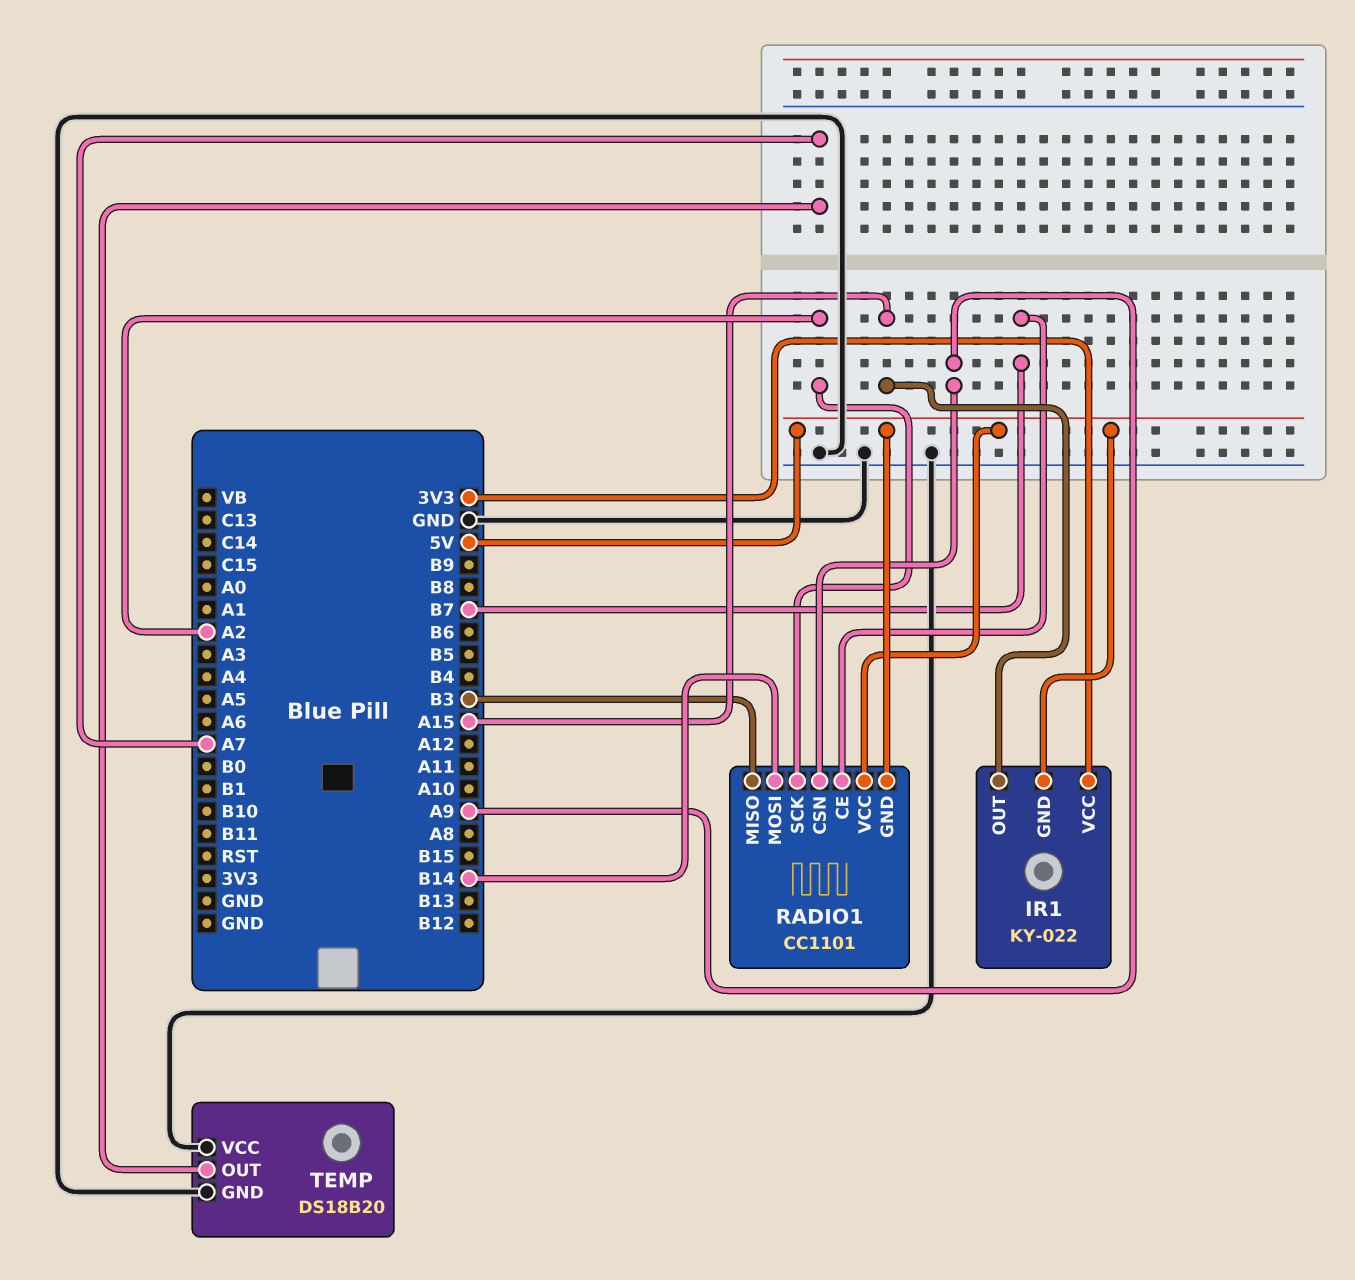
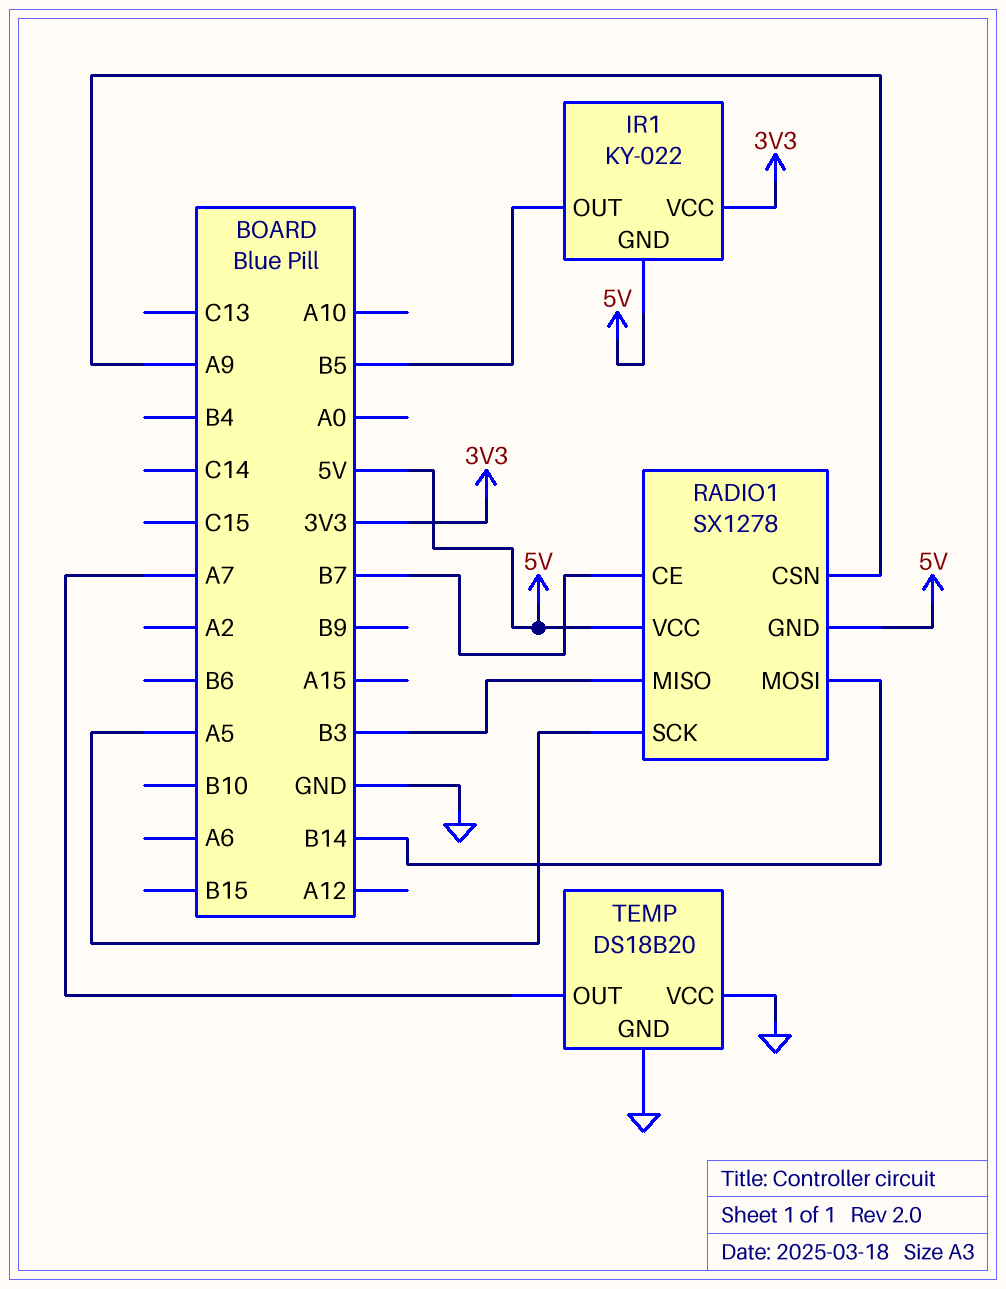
IR1 pin OUT: A15 -> B5
RADIO1: CC1101 -> SX1278
RADIO1 pin SCK: A2 -> A5

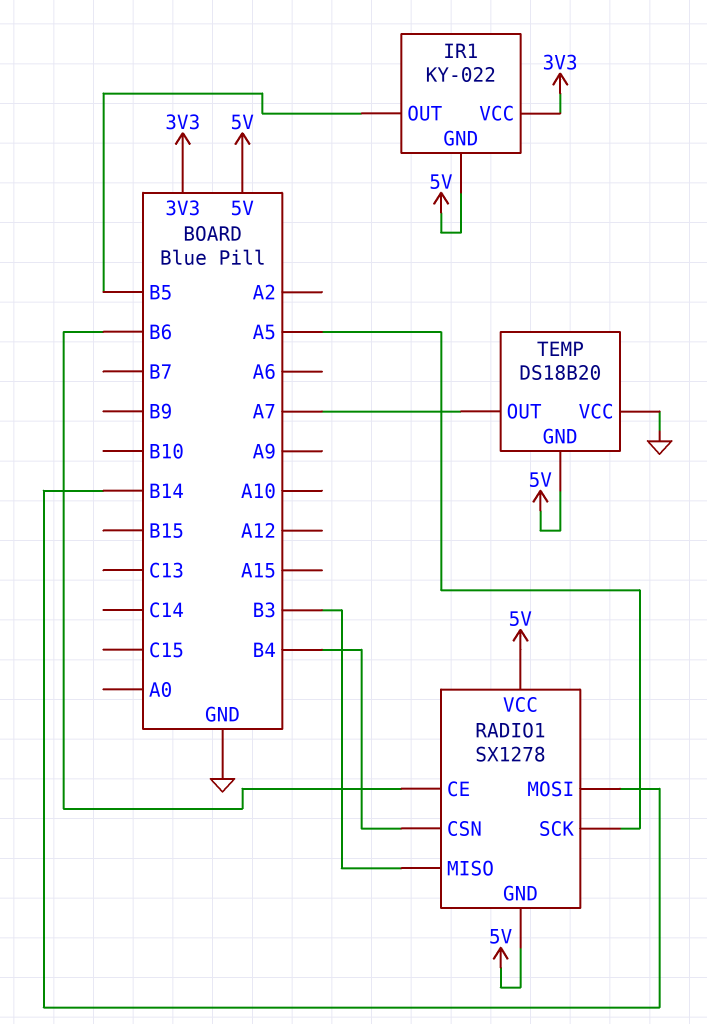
RADIO1 pin CE: B7 -> B6
RADIO1 pin CSN: A9 -> B4
TEMP pin GND: GND -> 5V

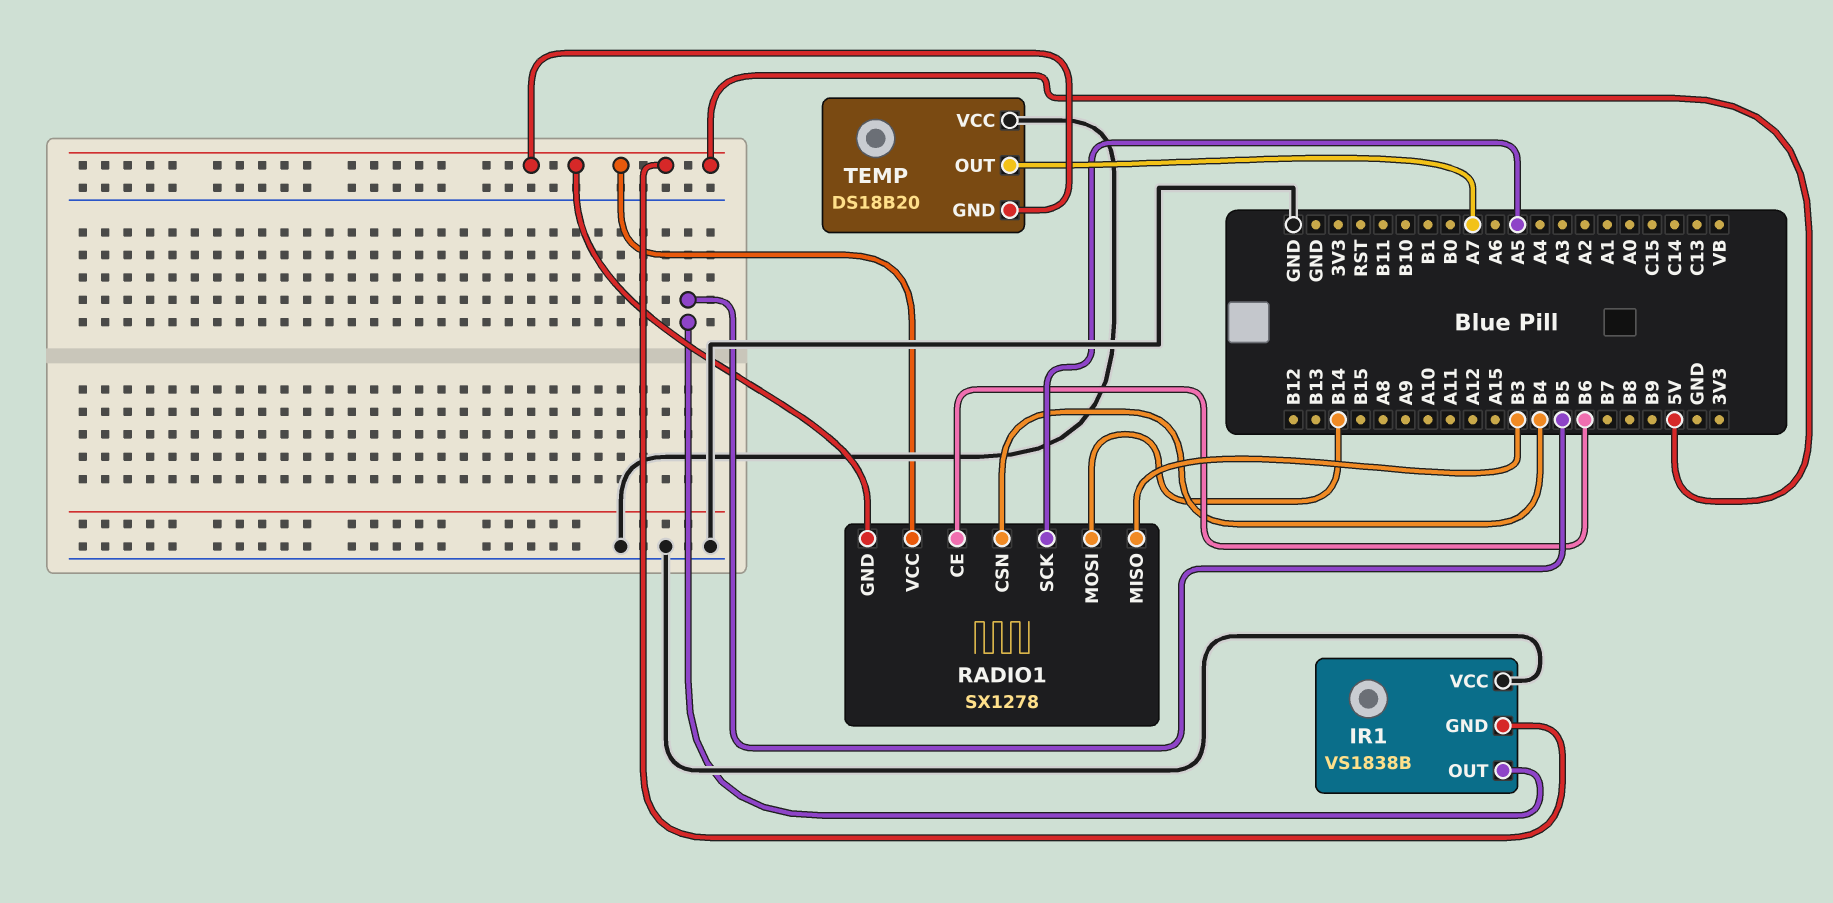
IR1: KY-022 -> VS1838B
IR1 pin VCC: 3V3 -> GND

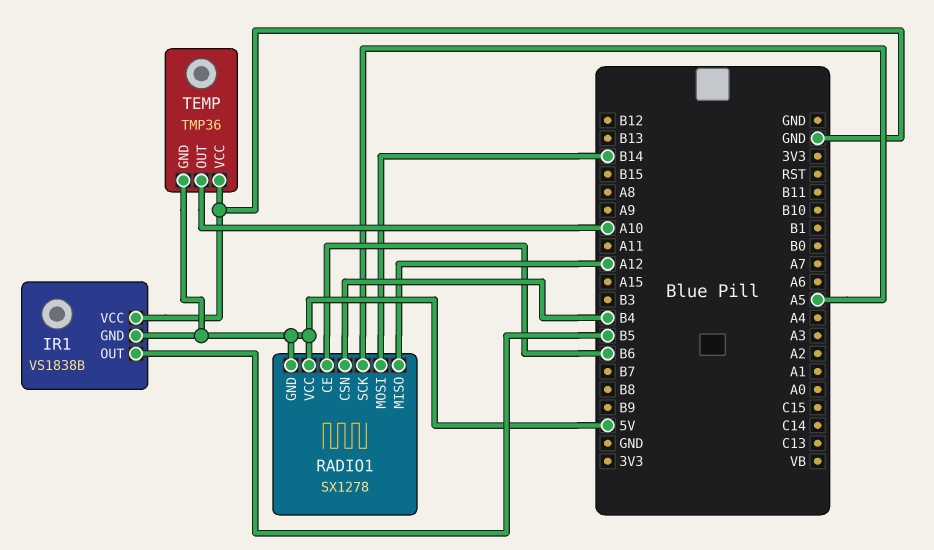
RADIO1 pin MISO: B3 -> A12
TEMP: DS18B20 -> TMP36
TEMP pin OUT: A7 -> A10

